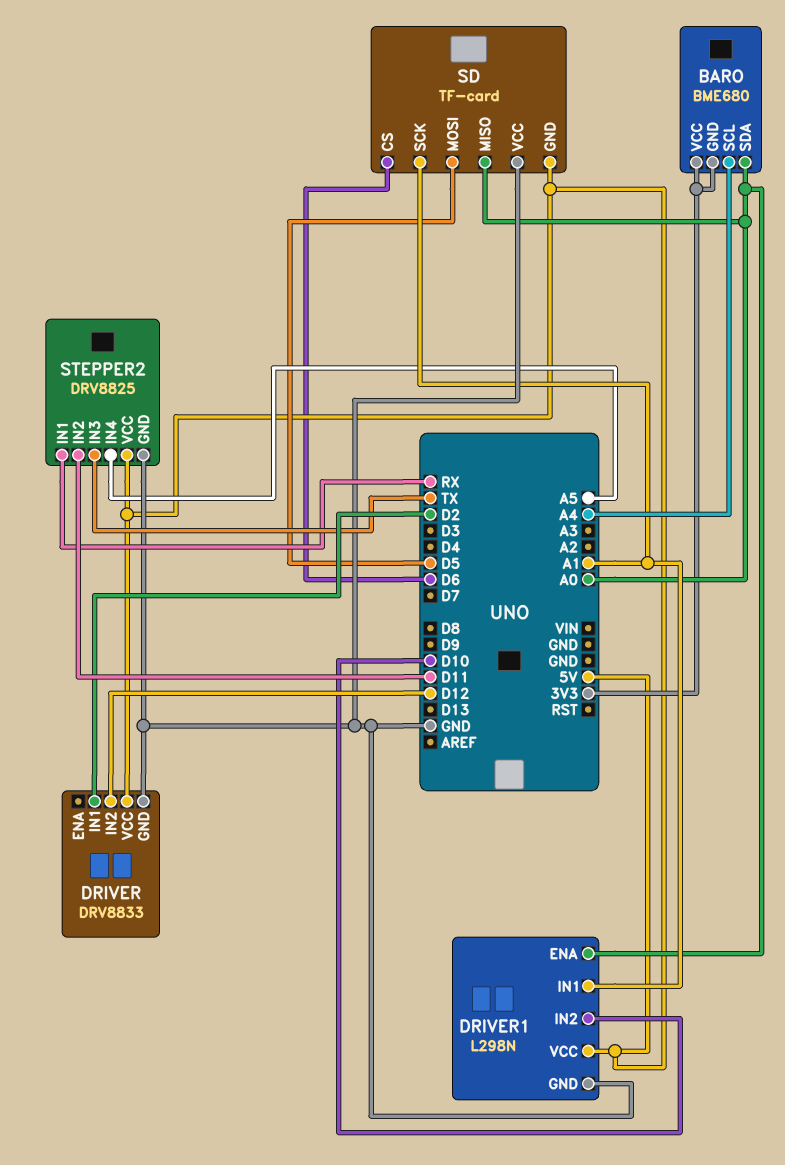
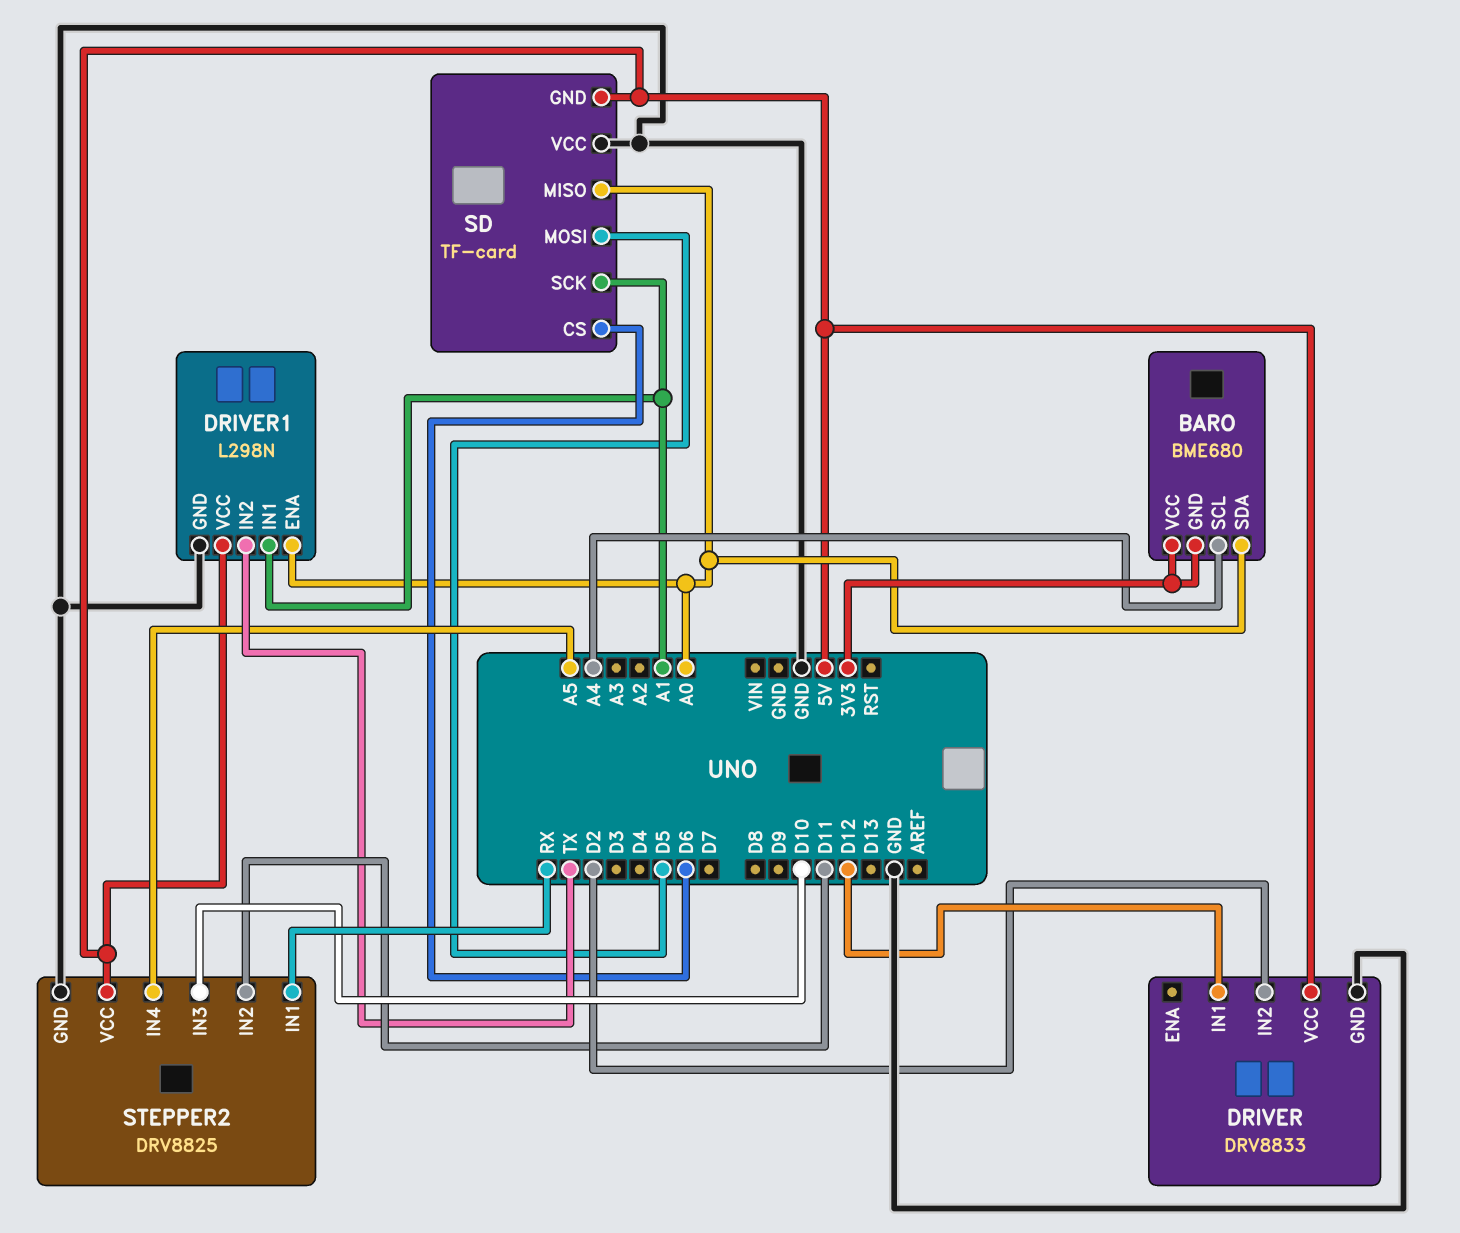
DRIVER pin IN1: D2 -> D12
DRIVER pin IN2: D12 -> D2
DRIVER1 pin IN2: D10 -> TX
STEPPER2 pin IN3: TX -> D10

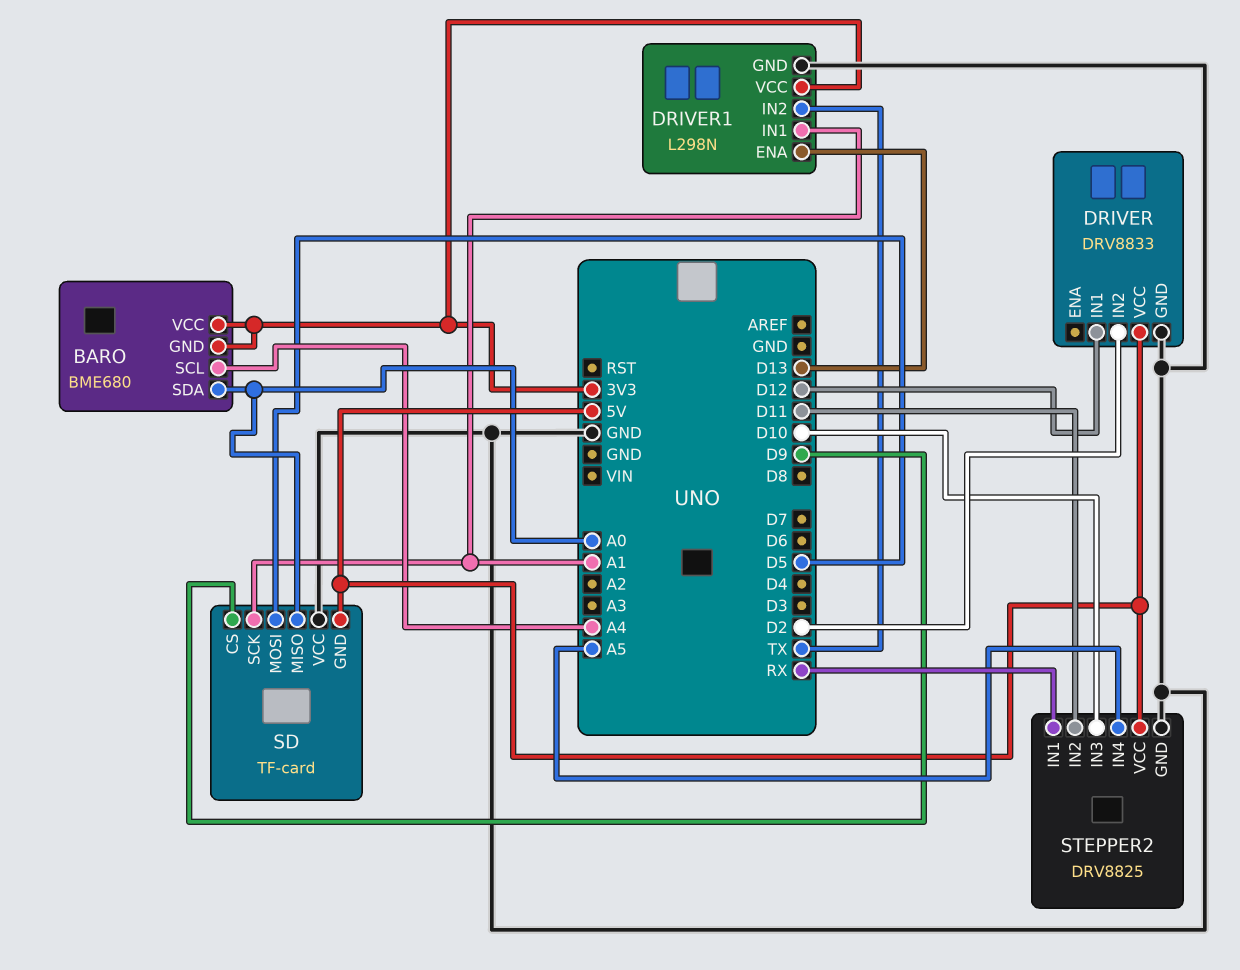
DRIVER1 pin ENA: A0 -> D13
DRIVER1 pin VCC: 5V -> 3V3
SD pin CS: D6 -> D9

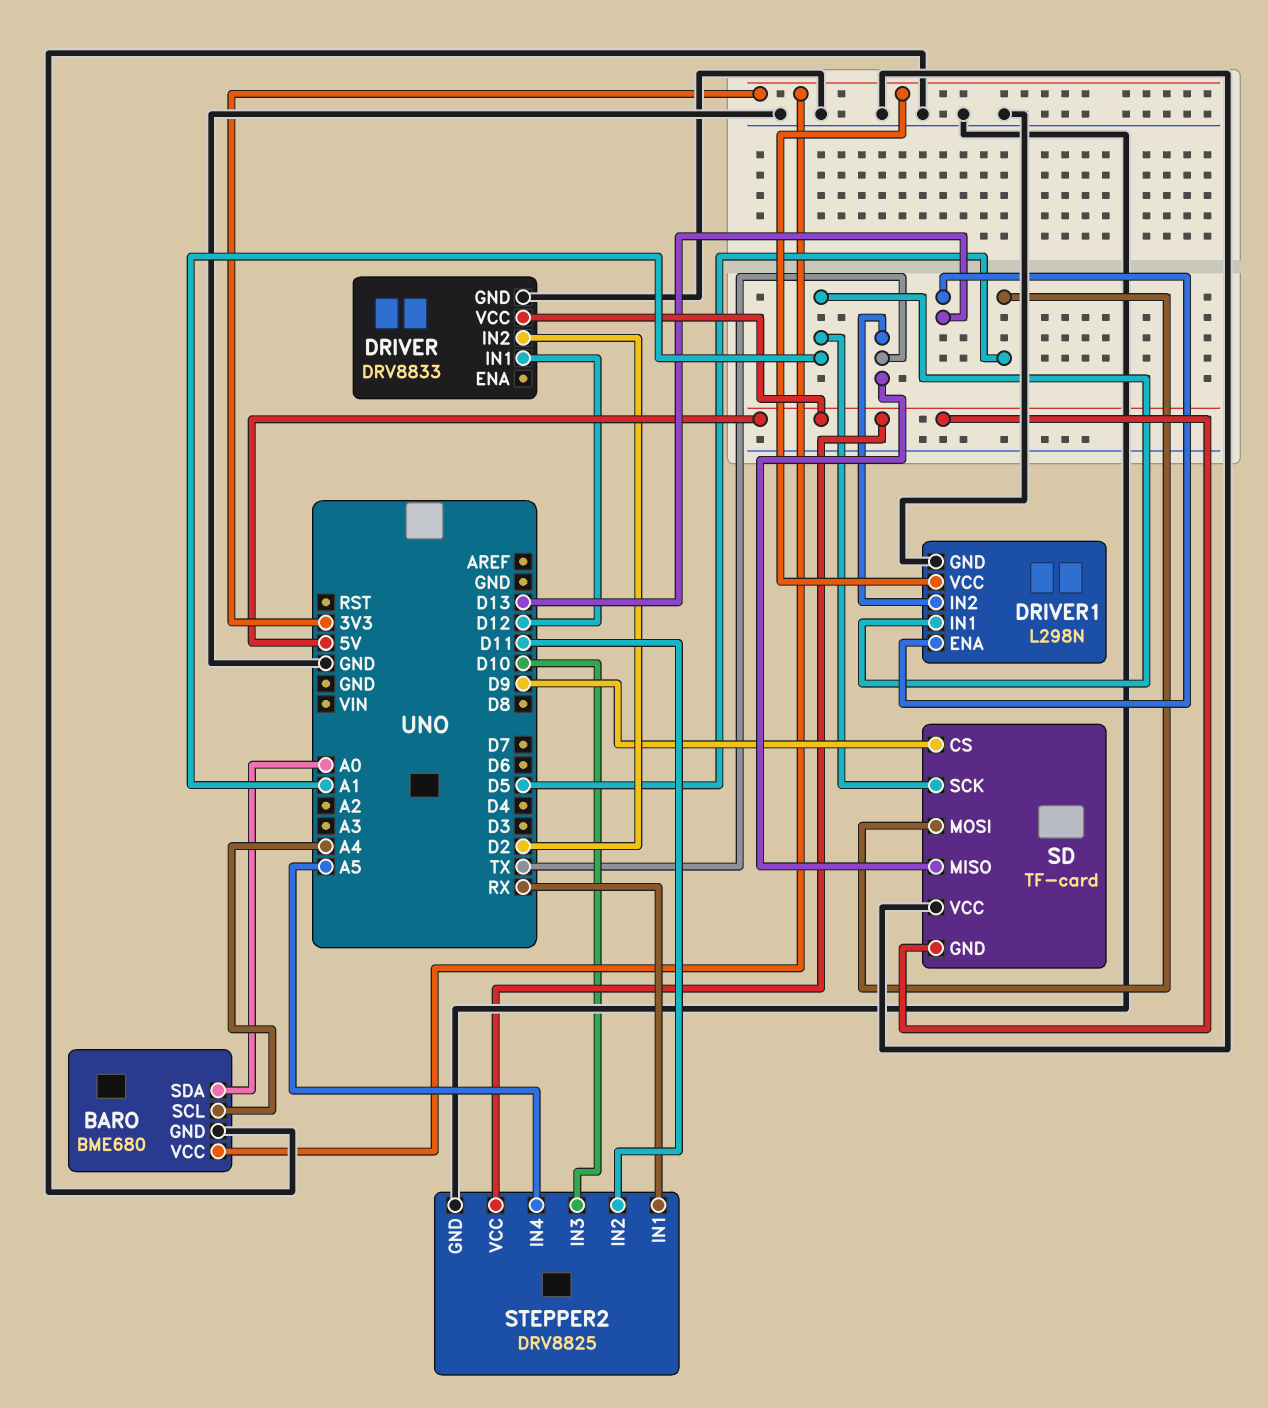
BARO pin GND: 3V3 -> GND
SD pin MISO: A0 -> TX

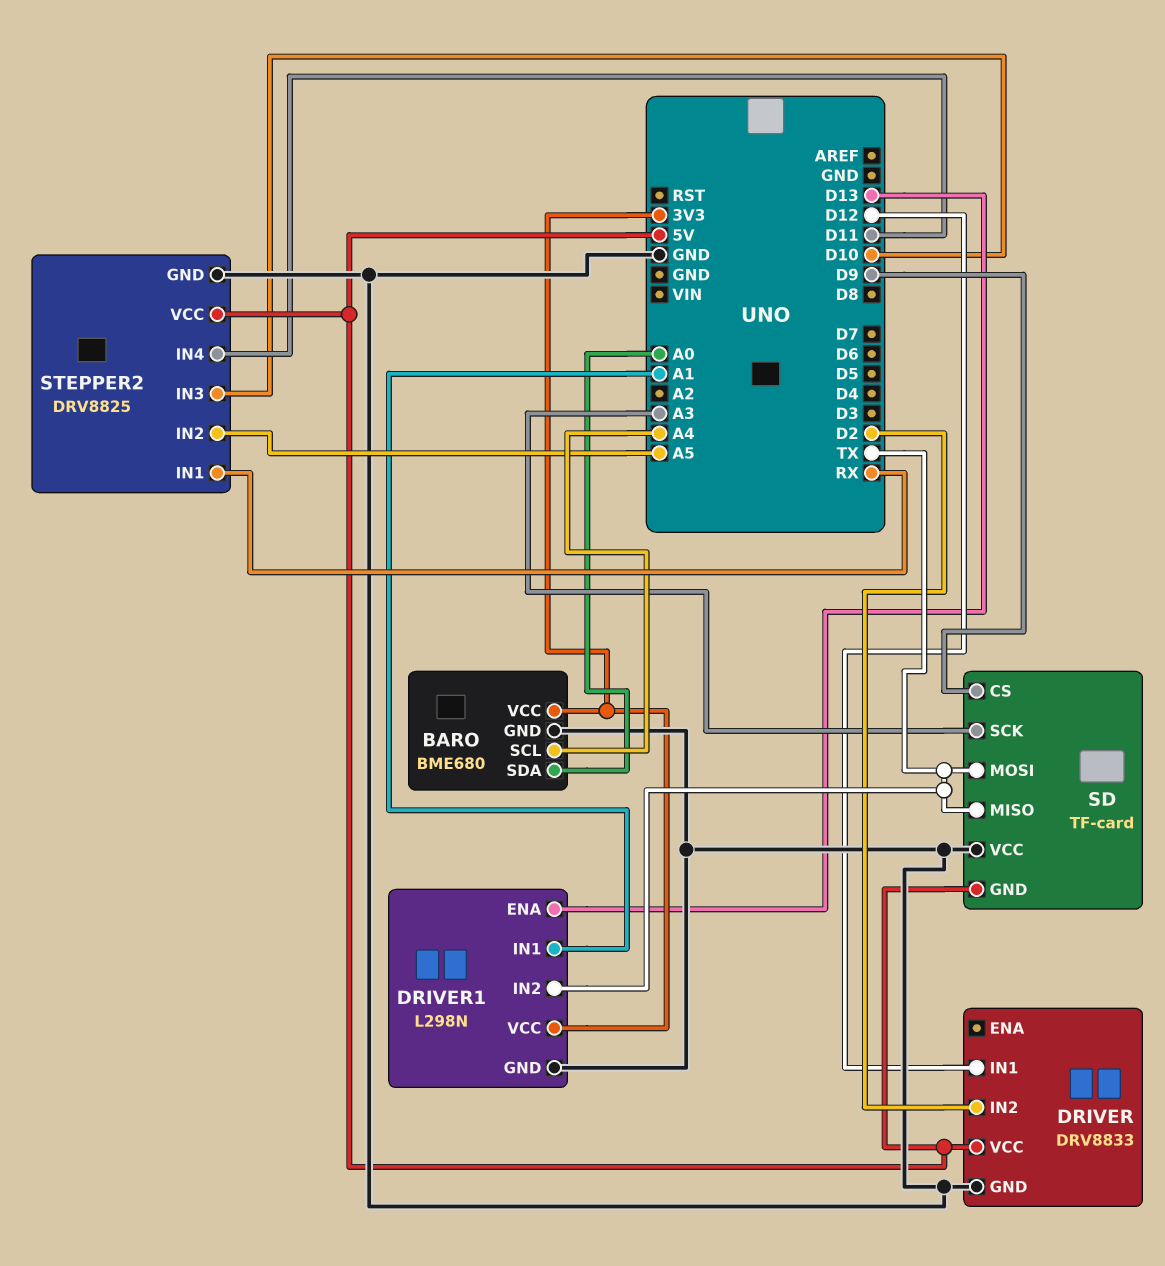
SD pin MOSI: D5 -> TX
SD pin SCK: A1 -> A3
STEPPER2 pin IN2: D11 -> A5
STEPPER2 pin IN4: A5 -> D11

